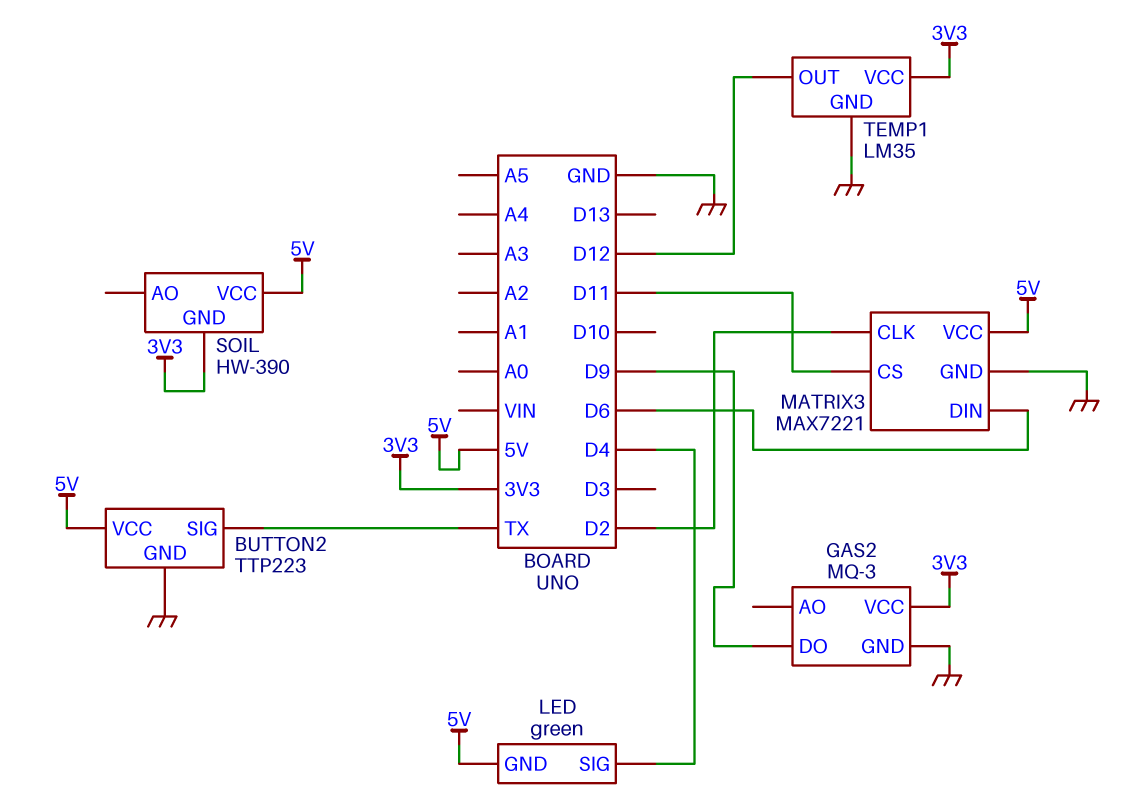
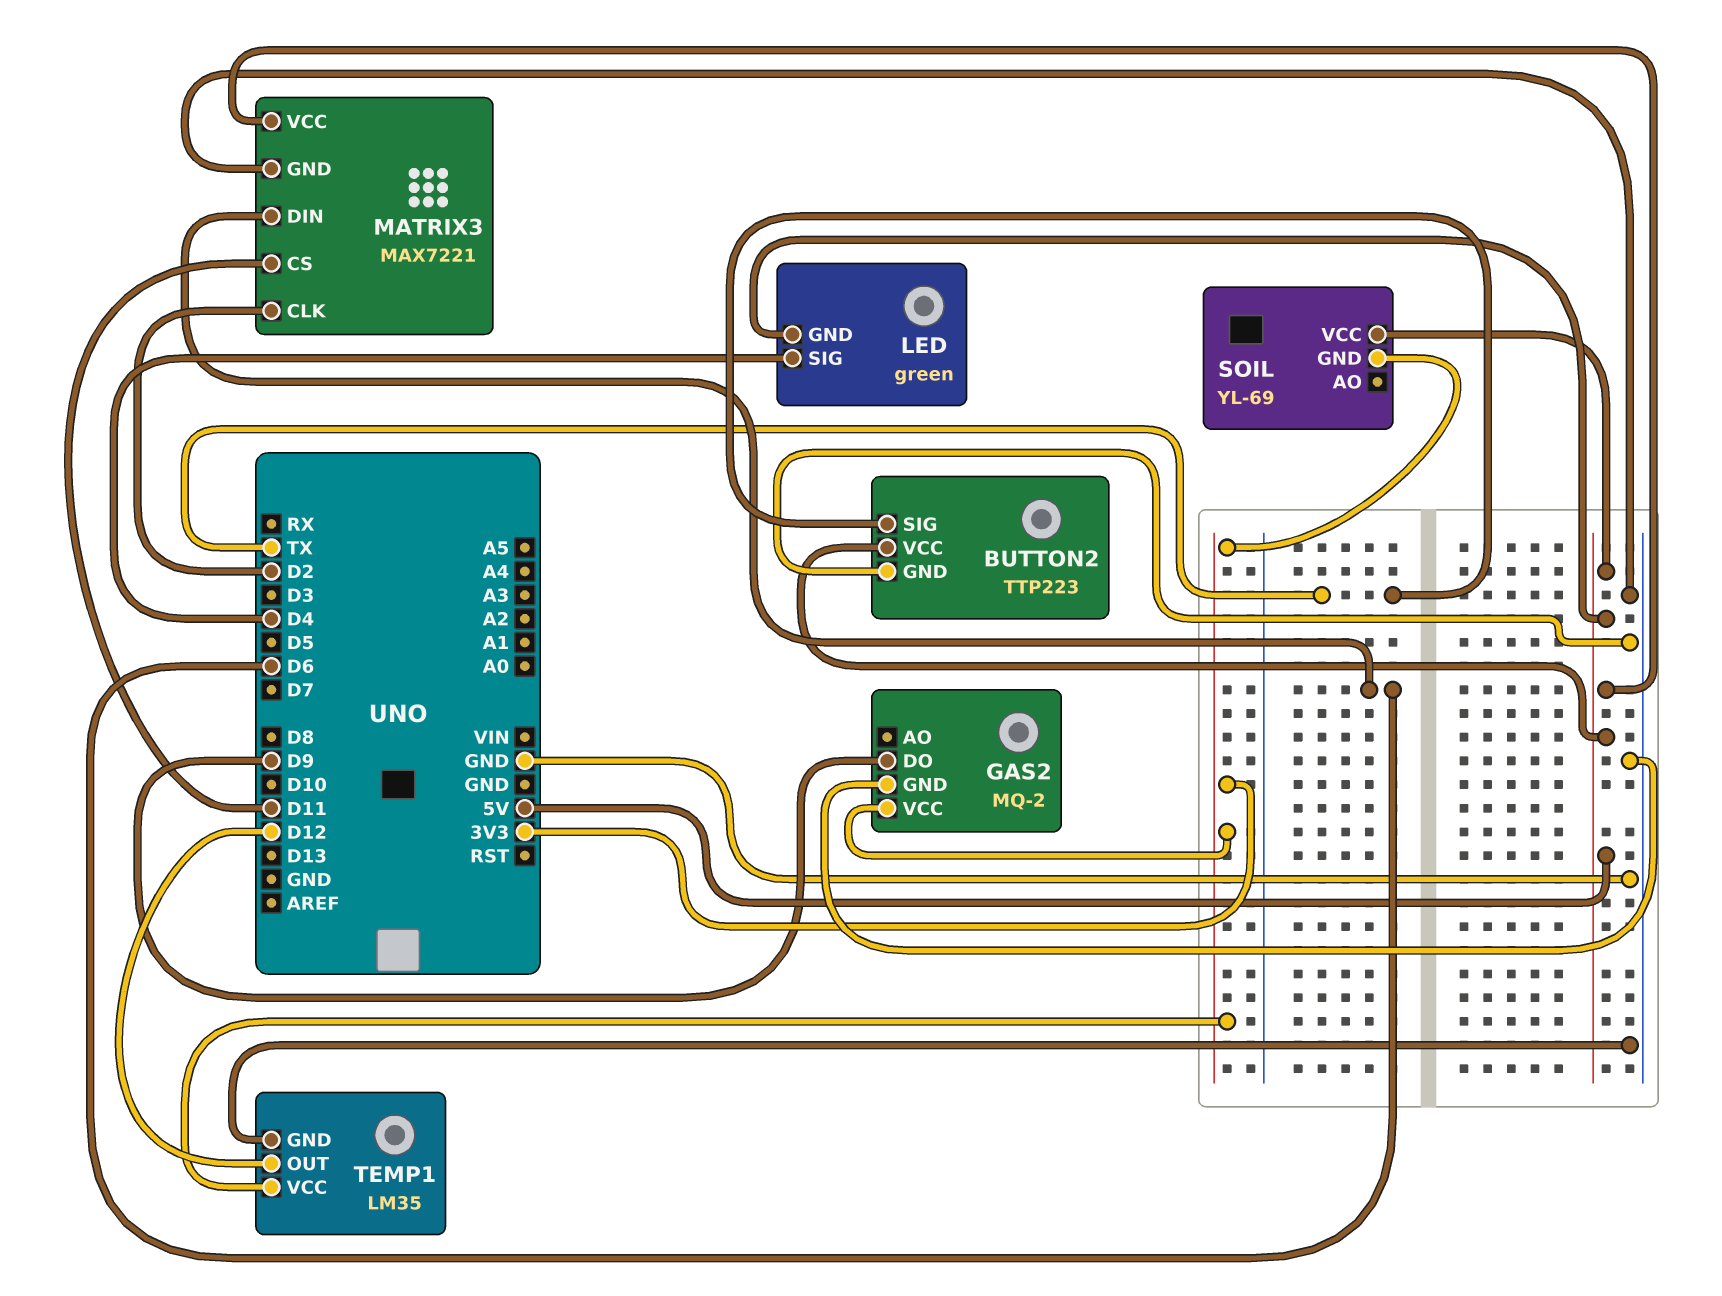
GAS2: MQ-3 -> MQ-2
SOIL: HW-390 -> YL-69

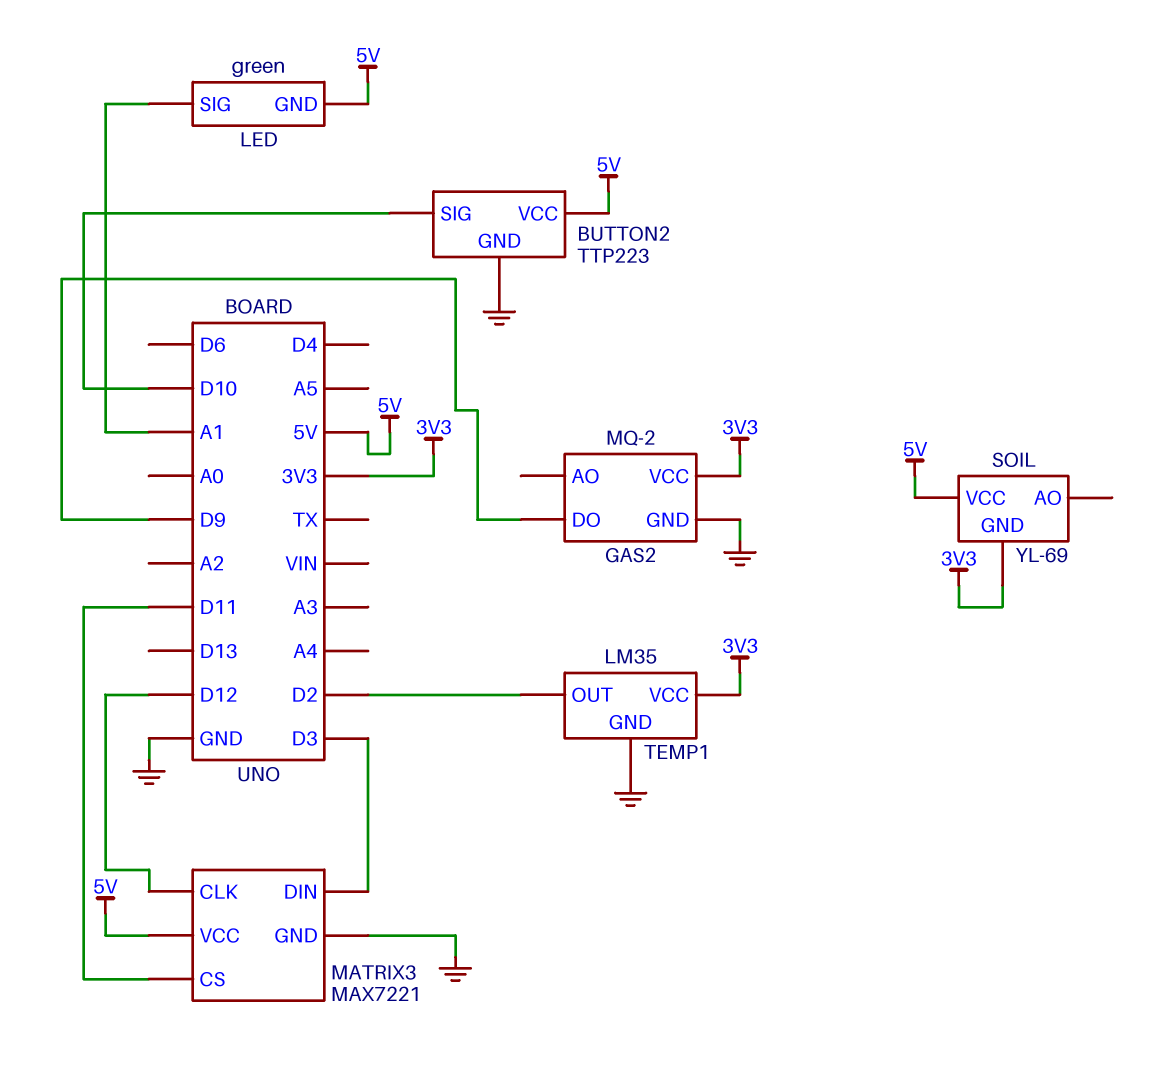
BUTTON2 pin SIG: TX -> D10
LED pin SIG: D4 -> A1
MATRIX3 pin CLK: D2 -> D12
MATRIX3 pin DIN: D6 -> D3
TEMP1 pin OUT: D12 -> D2

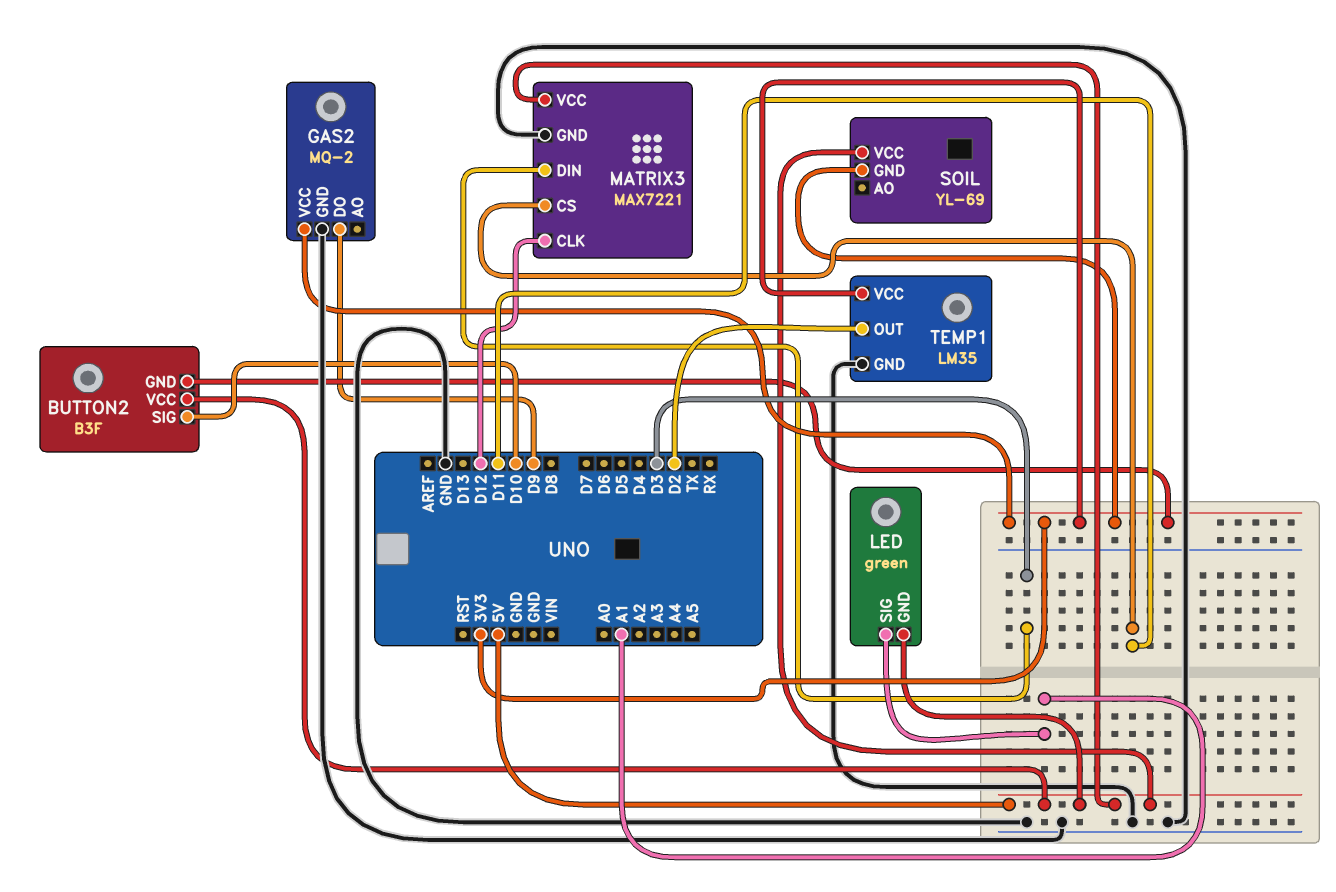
BUTTON2: TTP223 -> B3F
BUTTON2 pin GND: GND -> 3V3

